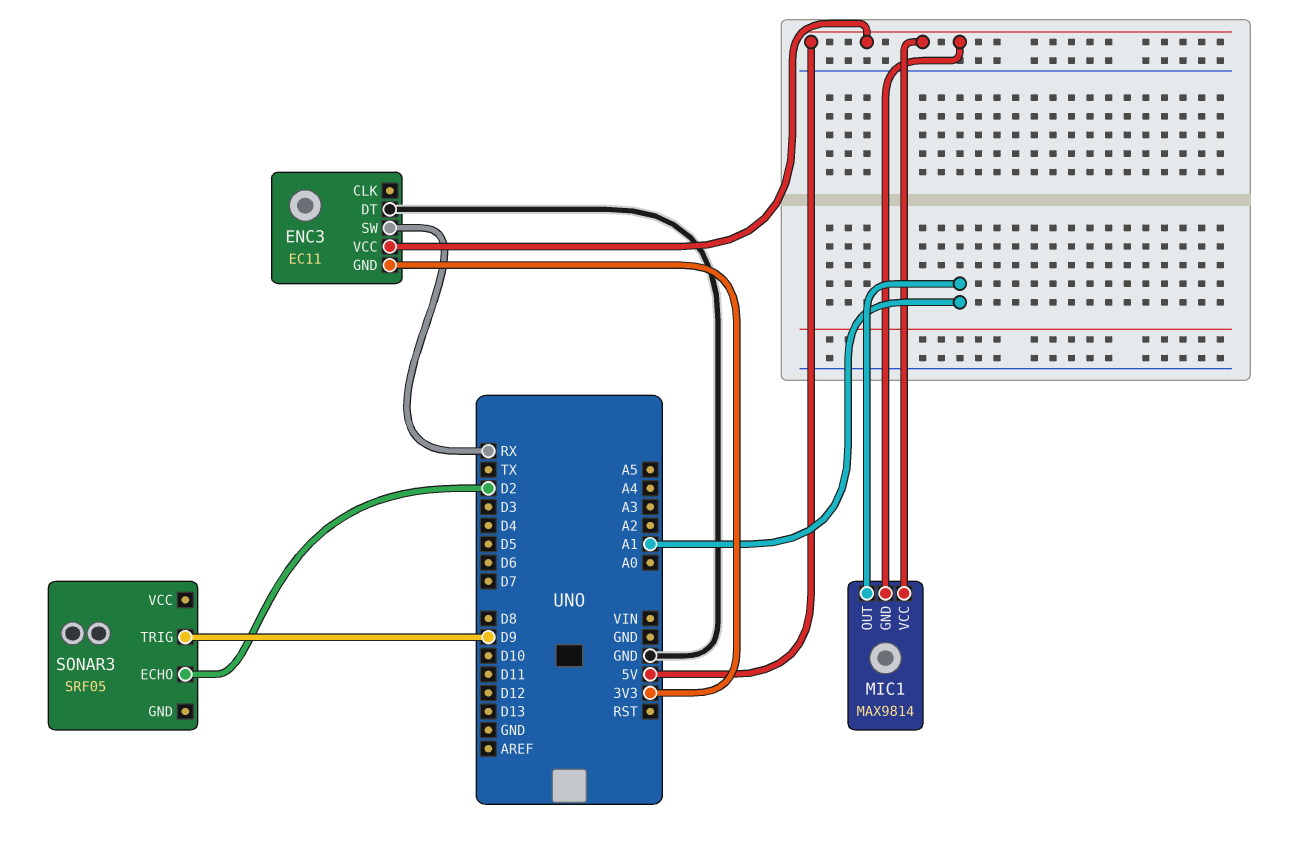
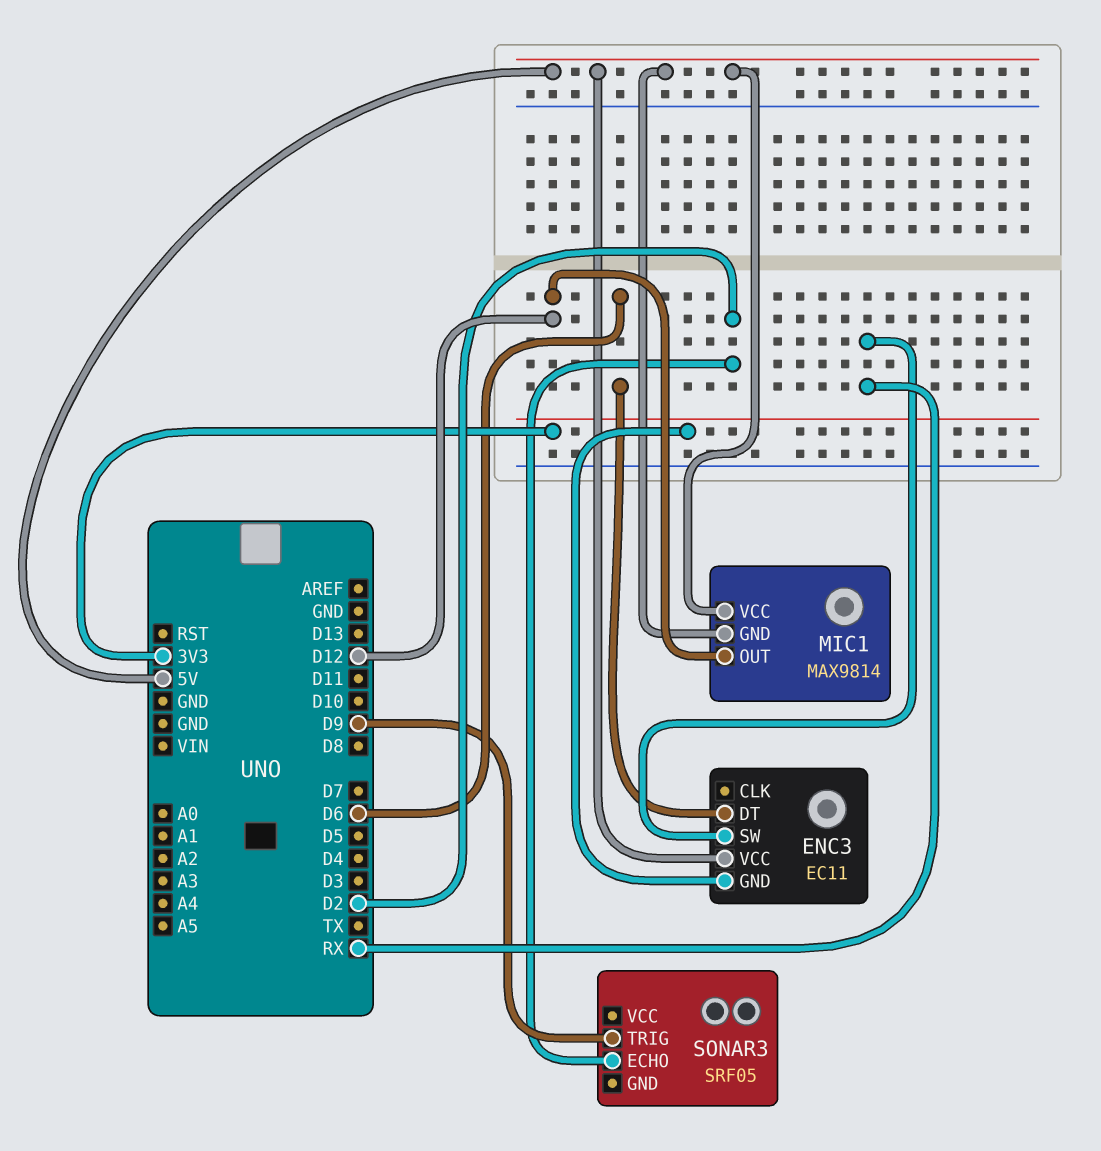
ENC3 pin DT: GND -> D6
MIC1 pin OUT: A1 -> D12

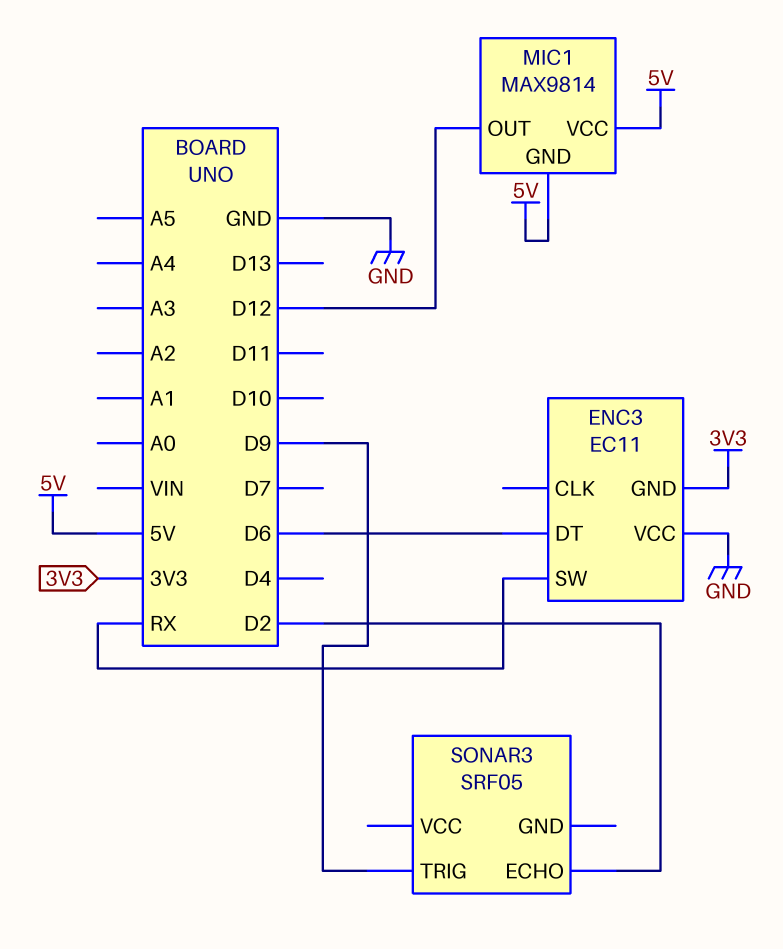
ENC3 pin VCC: 5V -> GND

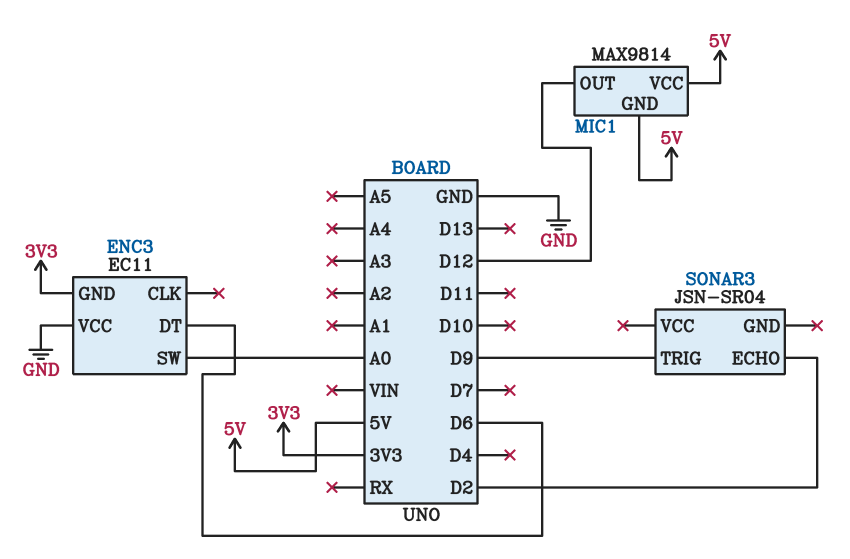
ENC3 pin SW: RX -> A0
SONAR3: SRF05 -> JSN-SR04

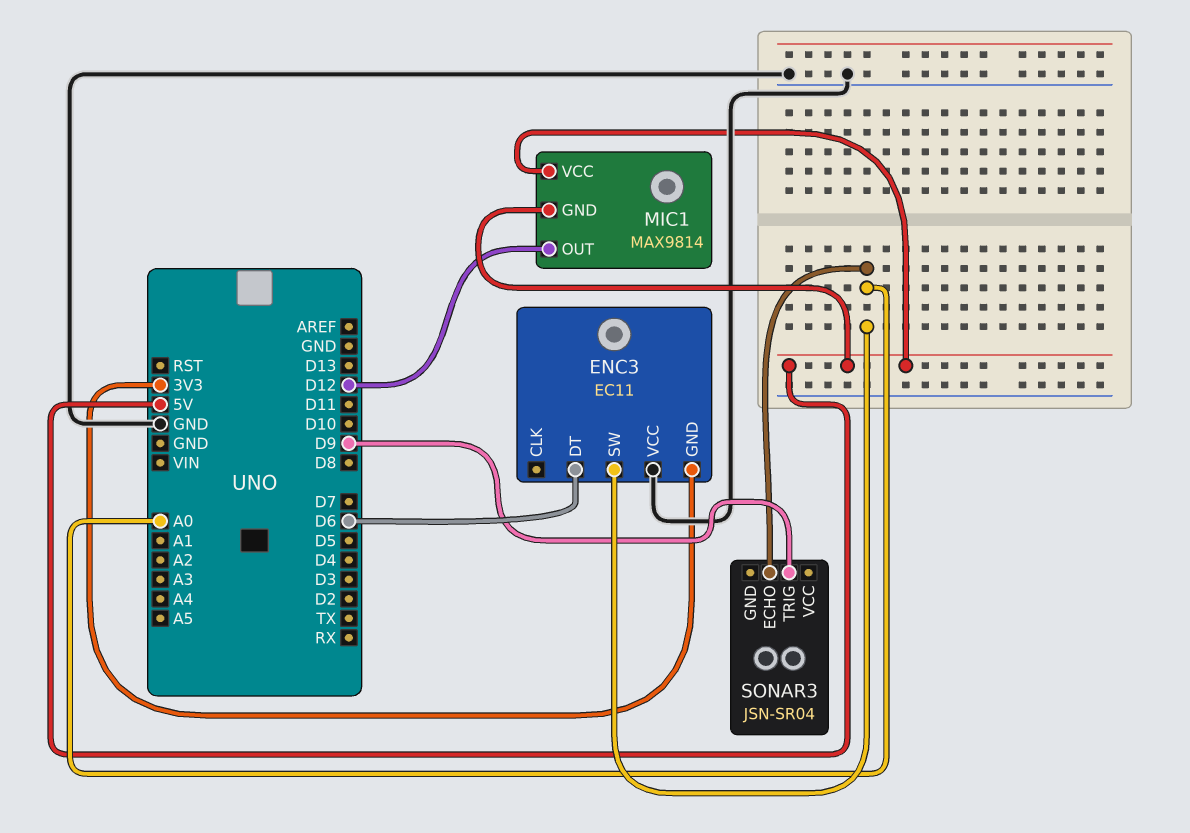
SONAR3 pin ECHO: D2 -> A0

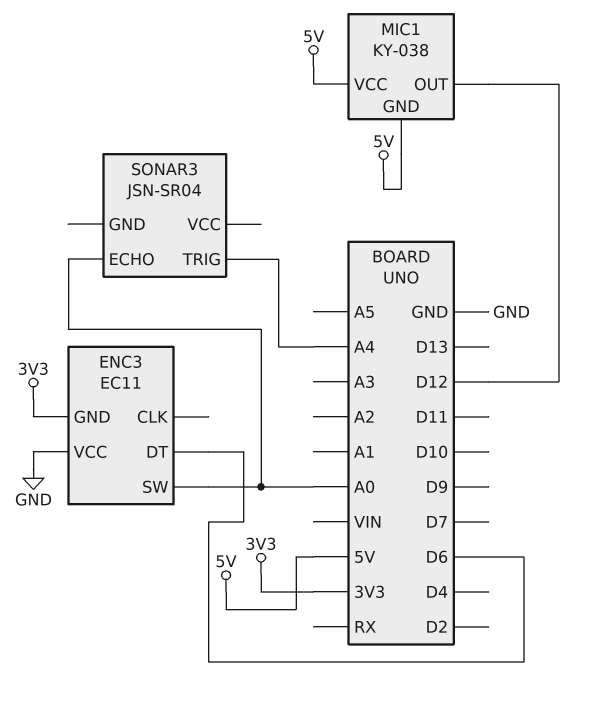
MIC1: MAX9814 -> KY-038
SONAR3 pin TRIG: D9 -> A4

